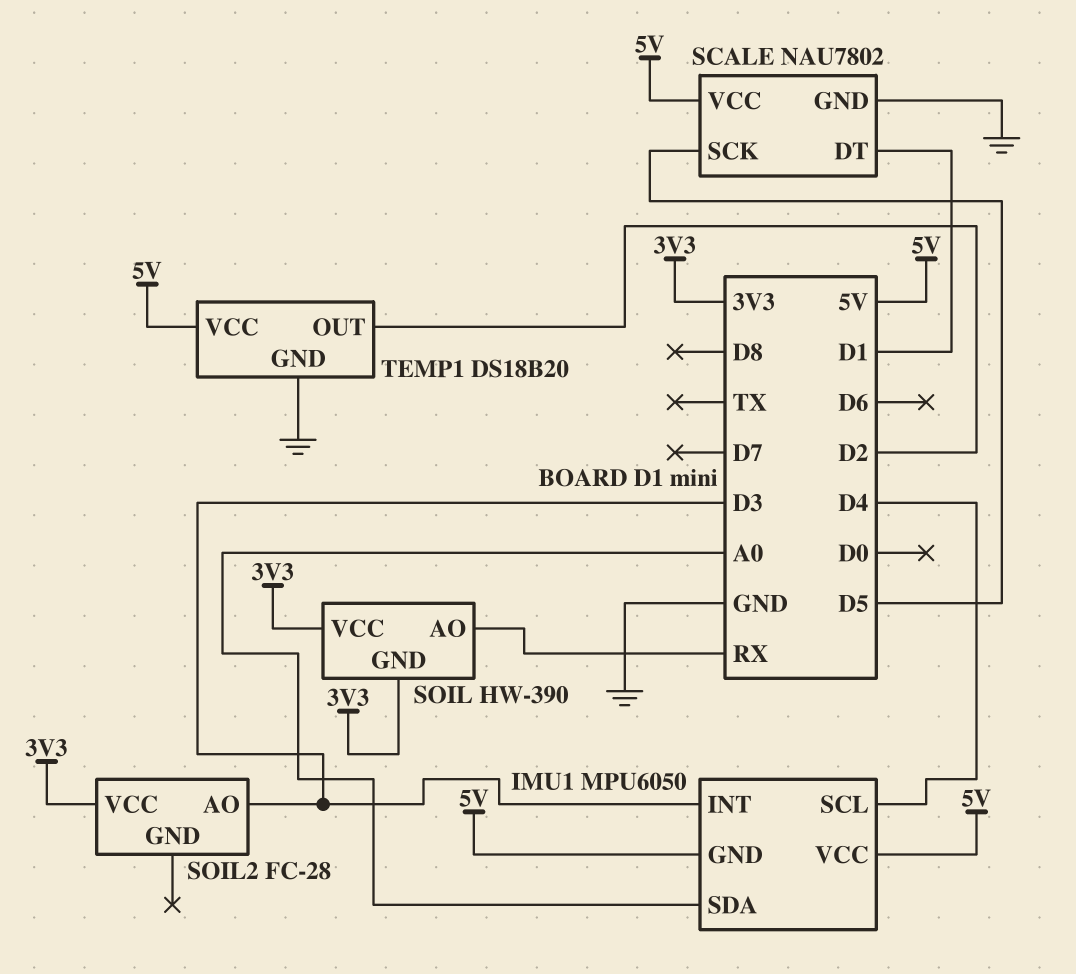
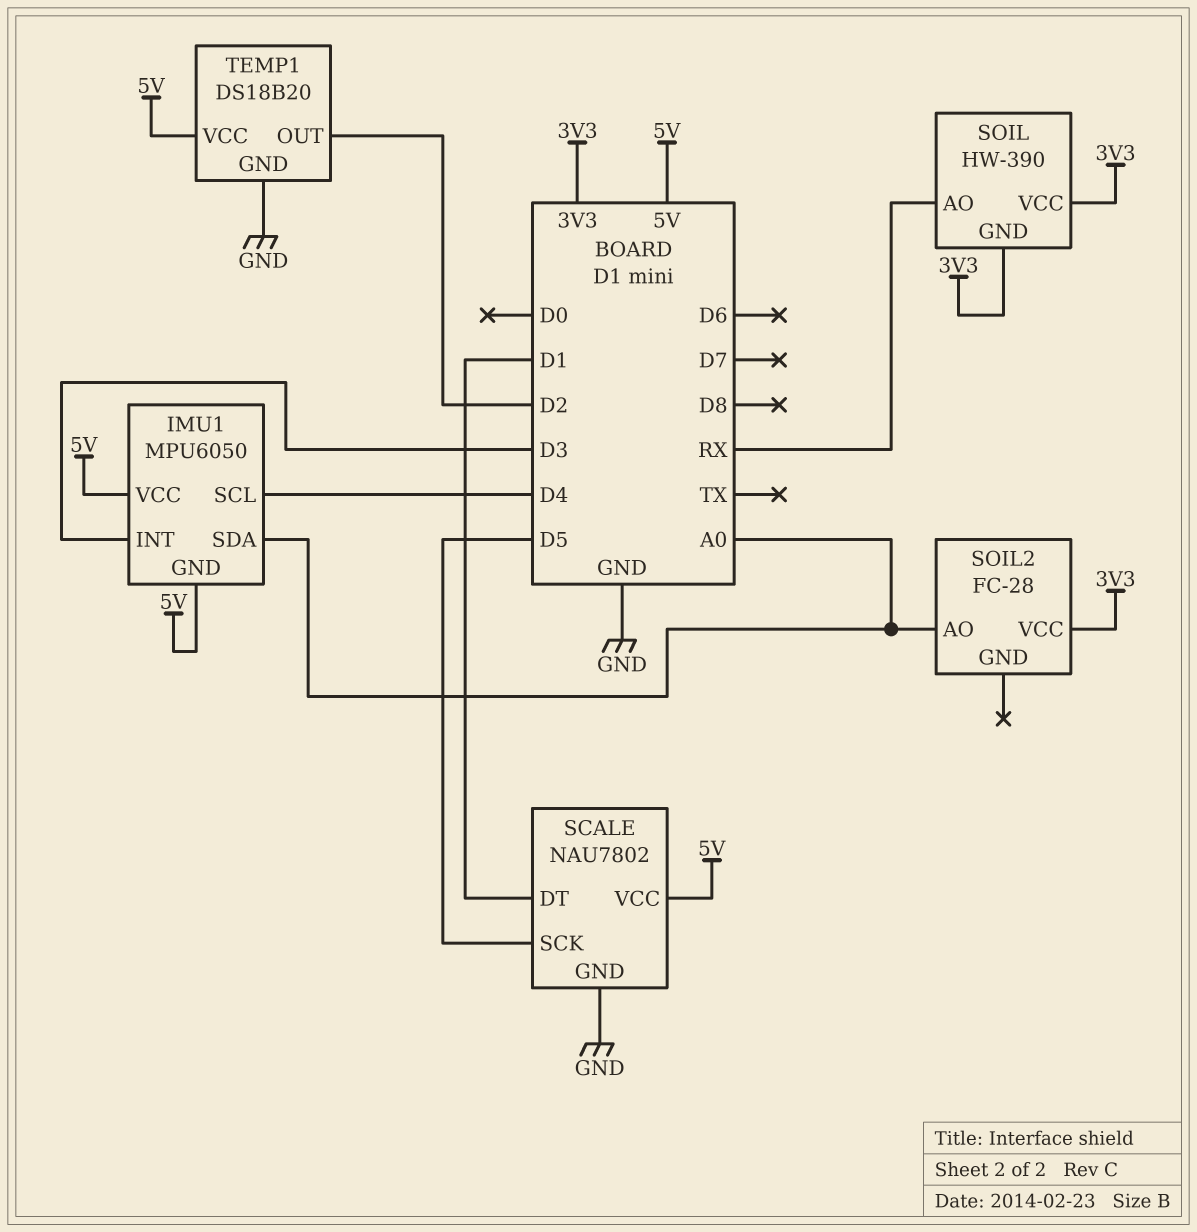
SOIL2 pin AO: D3 -> A0

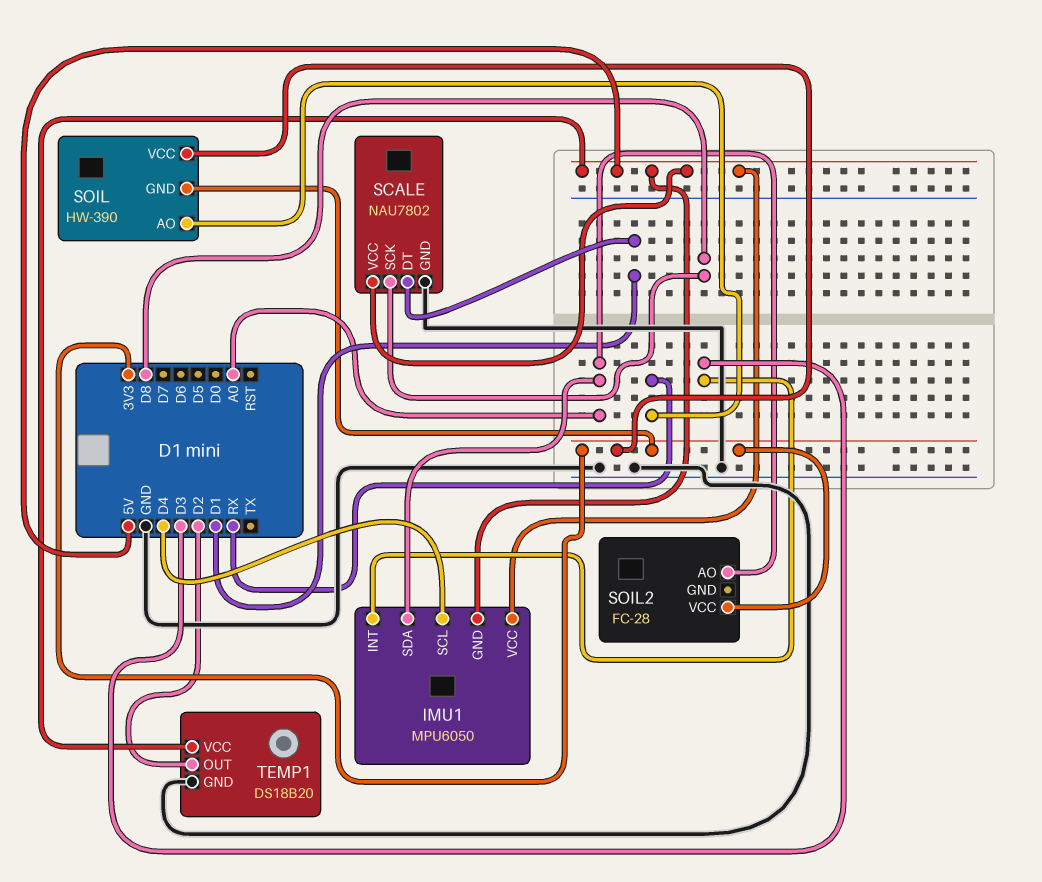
SCALE pin SCK: D5 -> D8

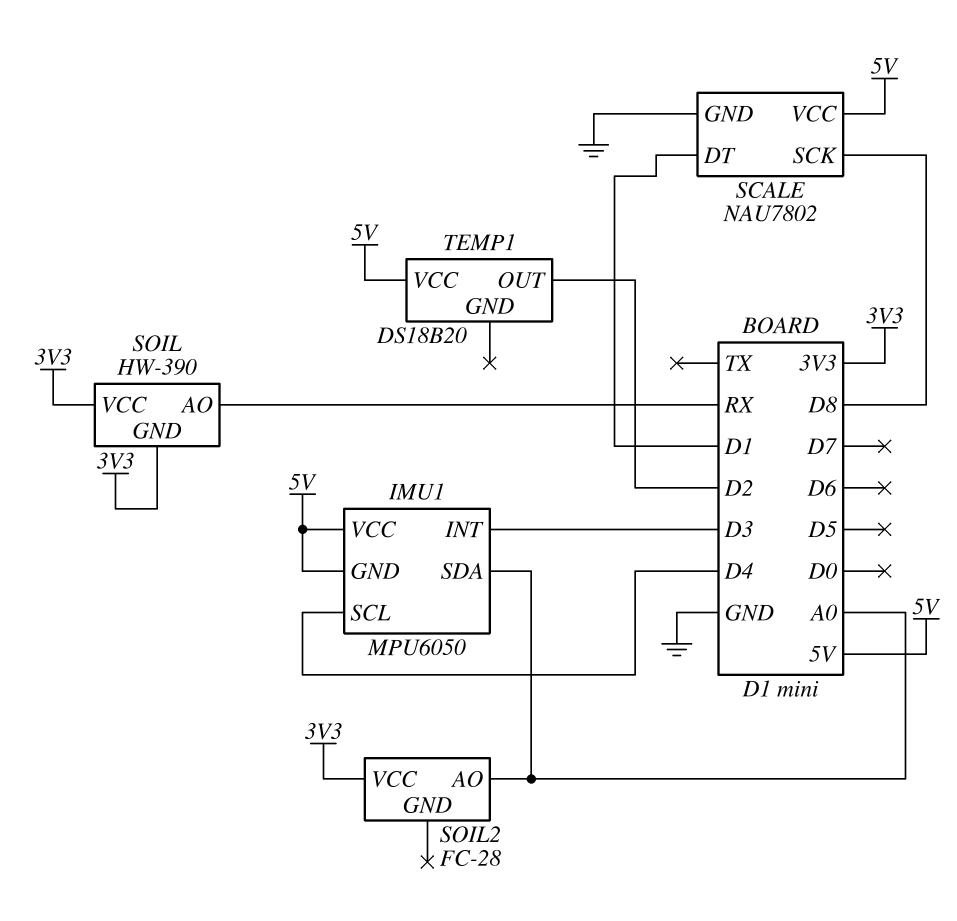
TEMP1 pin GND: GND -> none

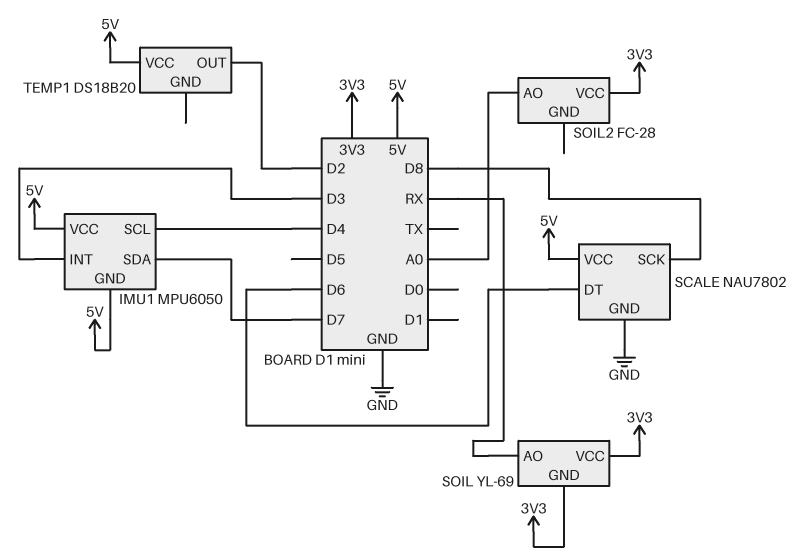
IMU1 pin SDA: A0 -> D7
SCALE pin DT: D1 -> D6
SOIL: HW-390 -> YL-69

